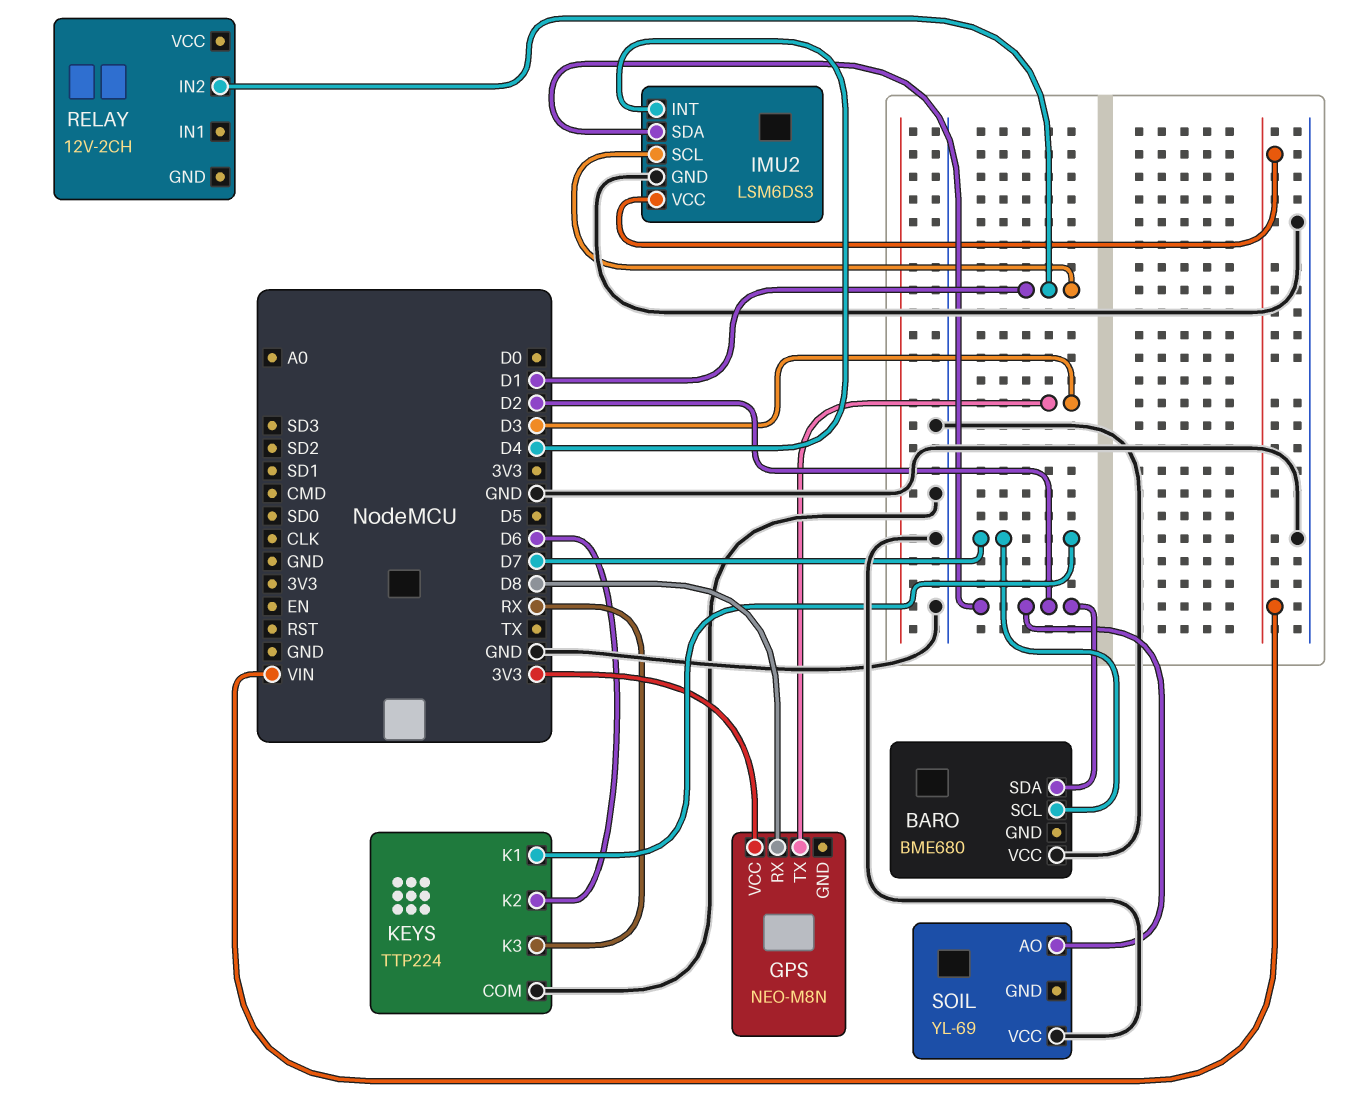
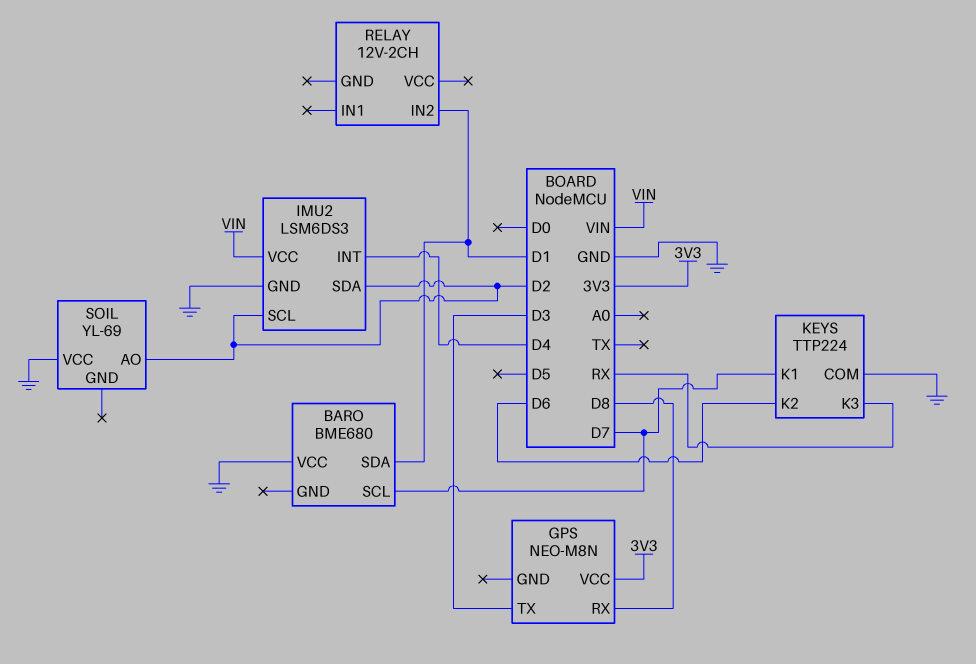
BARO pin SDA: D2 -> D1
IMU2 pin SCL: D1 -> D2

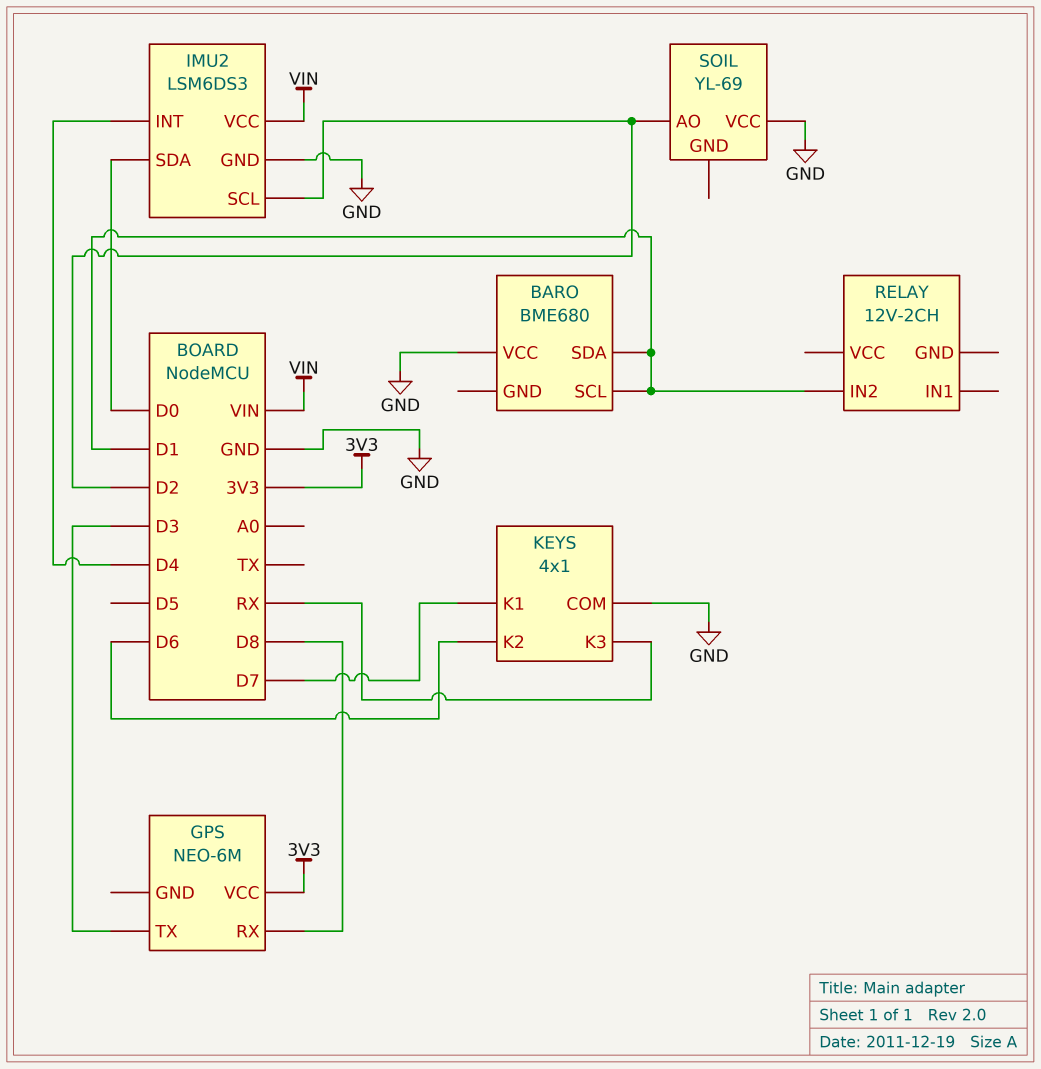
BARO pin SCL: D7 -> D1
GPS: NEO-M8N -> NEO-6M
IMU2 pin SDA: D2 -> D0
KEYS: TTP224 -> 4x1

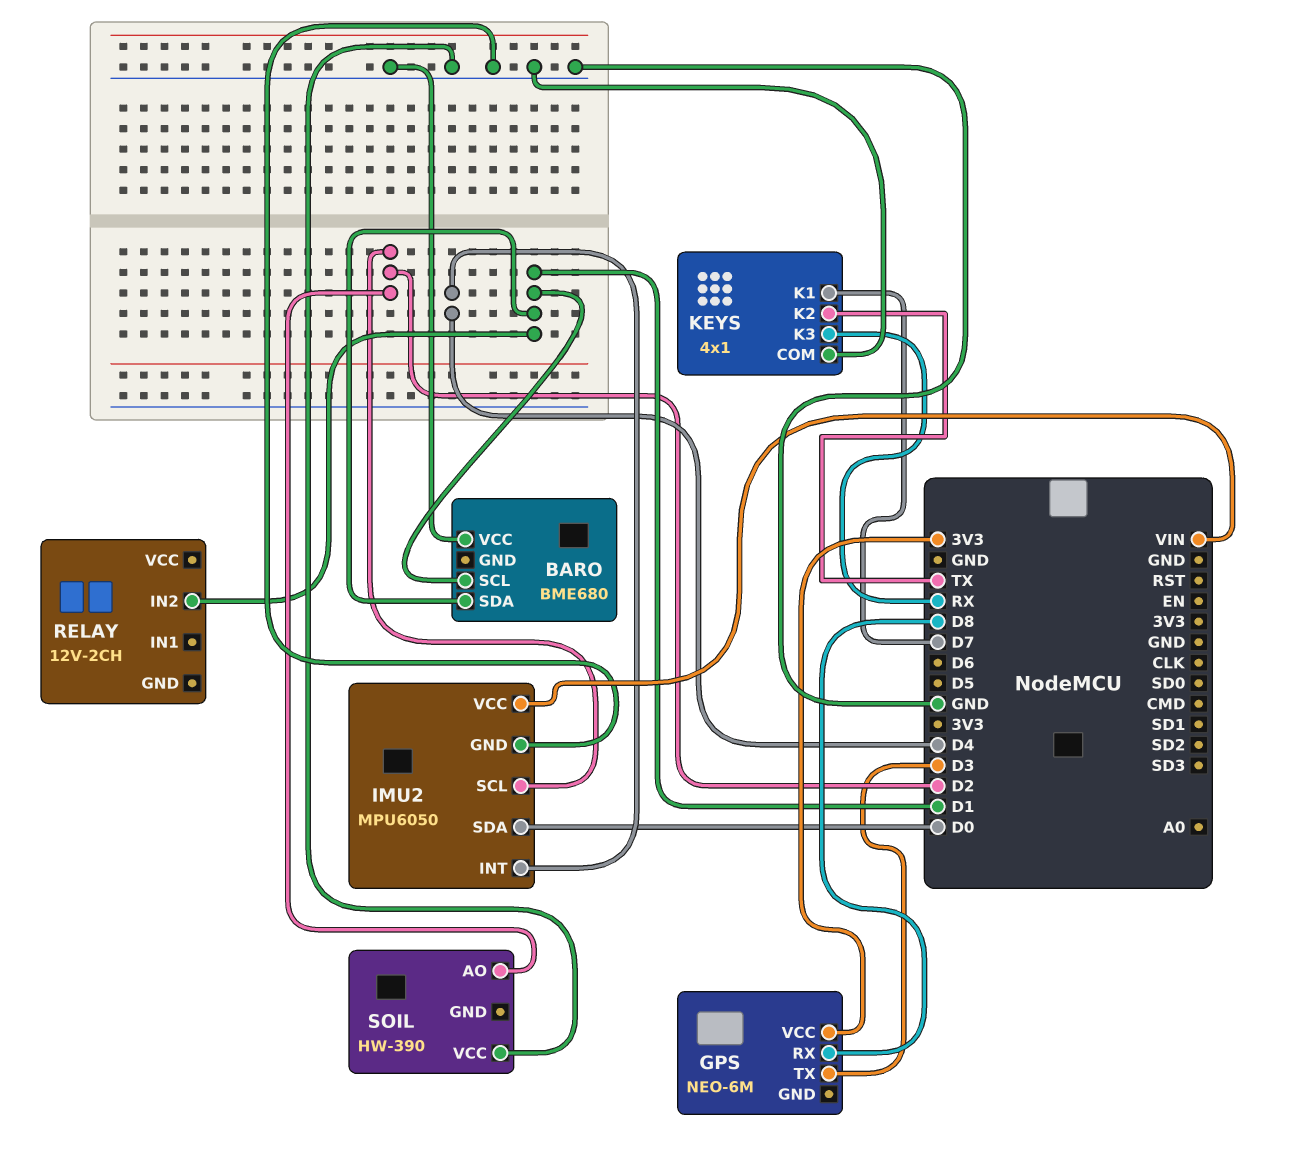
IMU2: LSM6DS3 -> MPU6050
KEYS pin K2: D6 -> TX
SOIL: YL-69 -> HW-390

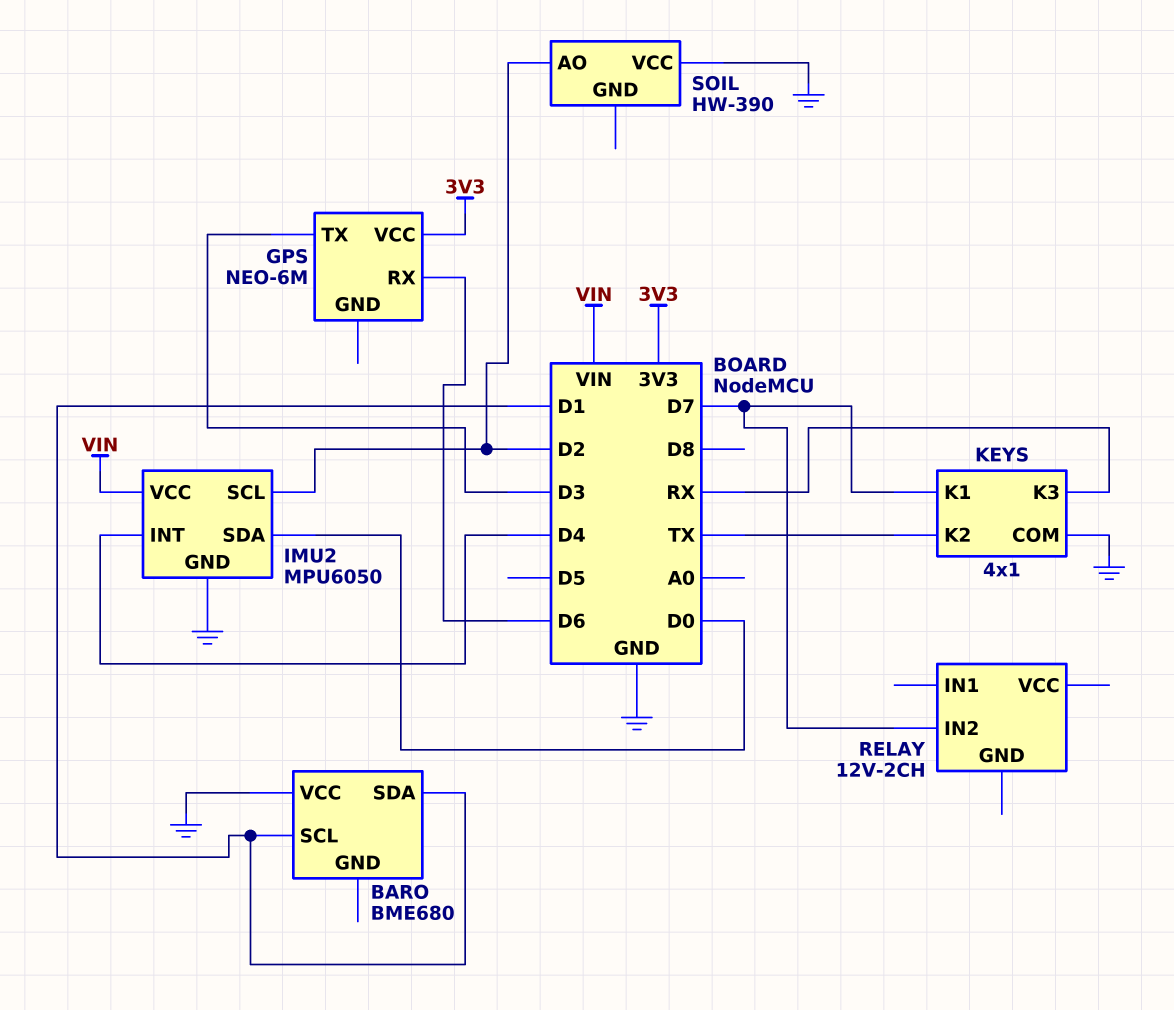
GPS pin RX: D8 -> D6
RELAY pin IN2: D1 -> D7

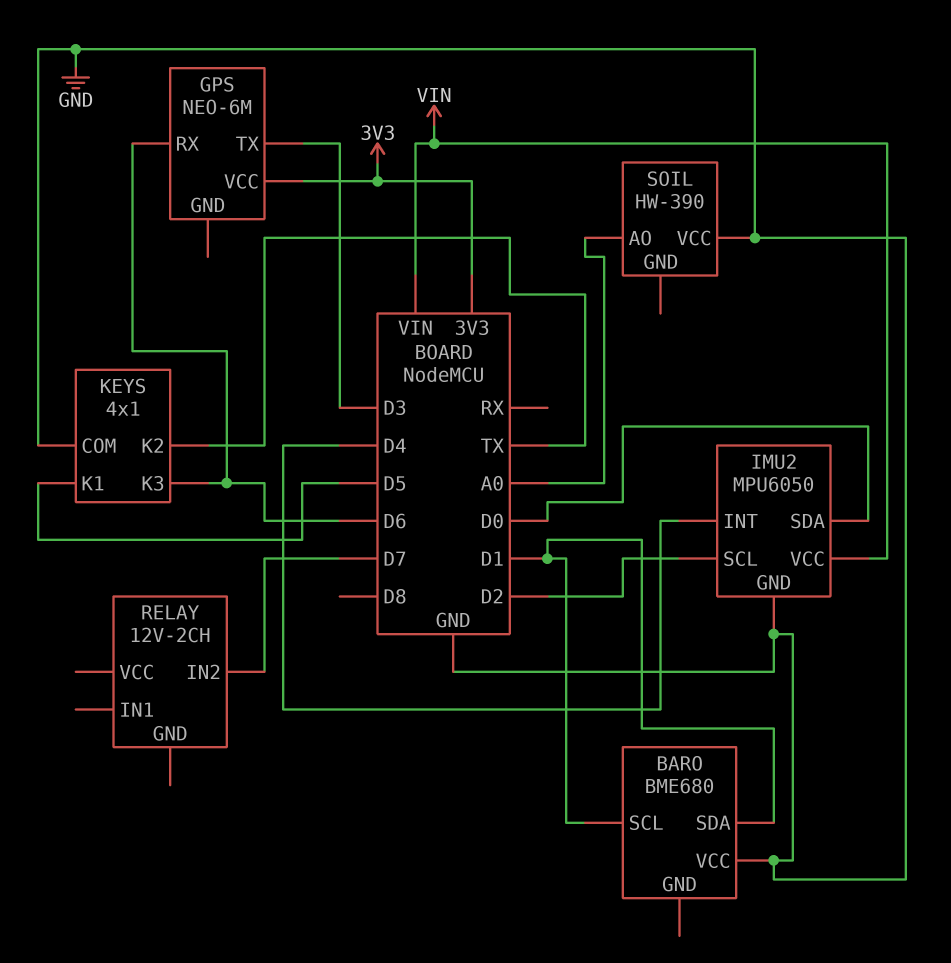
KEYS pin K1: D7 -> D5
KEYS pin K3: RX -> D6
SOIL pin AO: D2 -> A0

